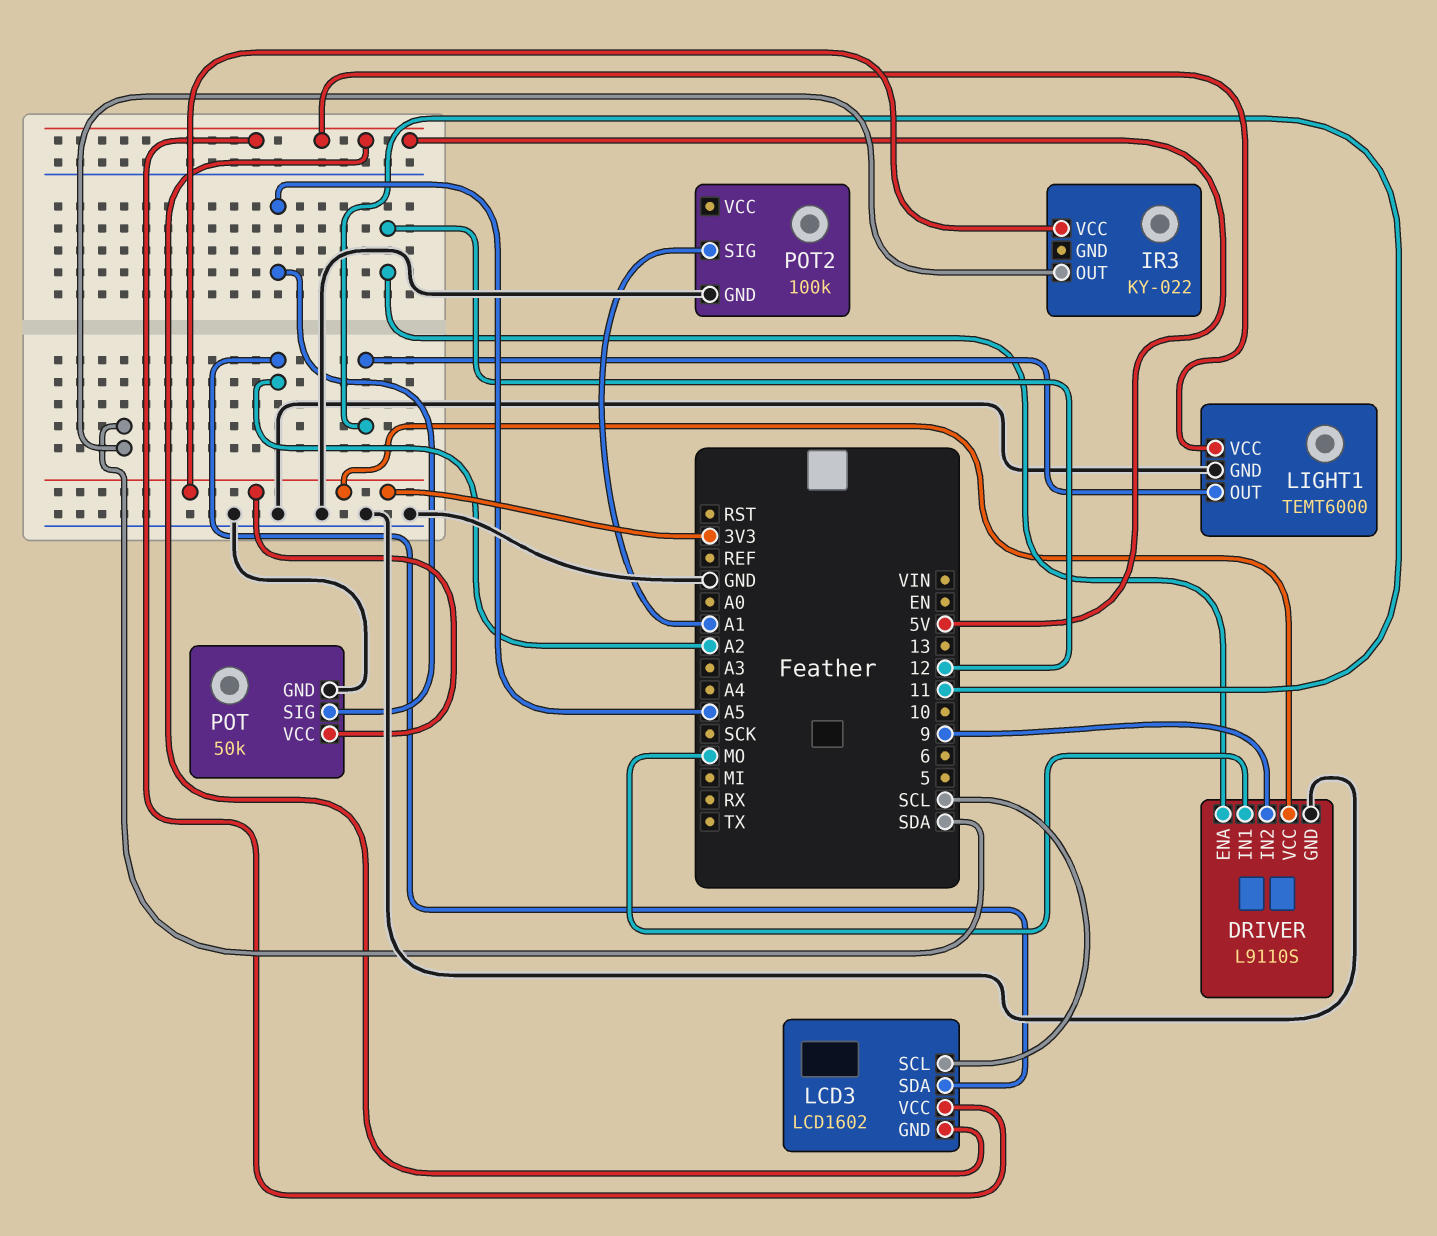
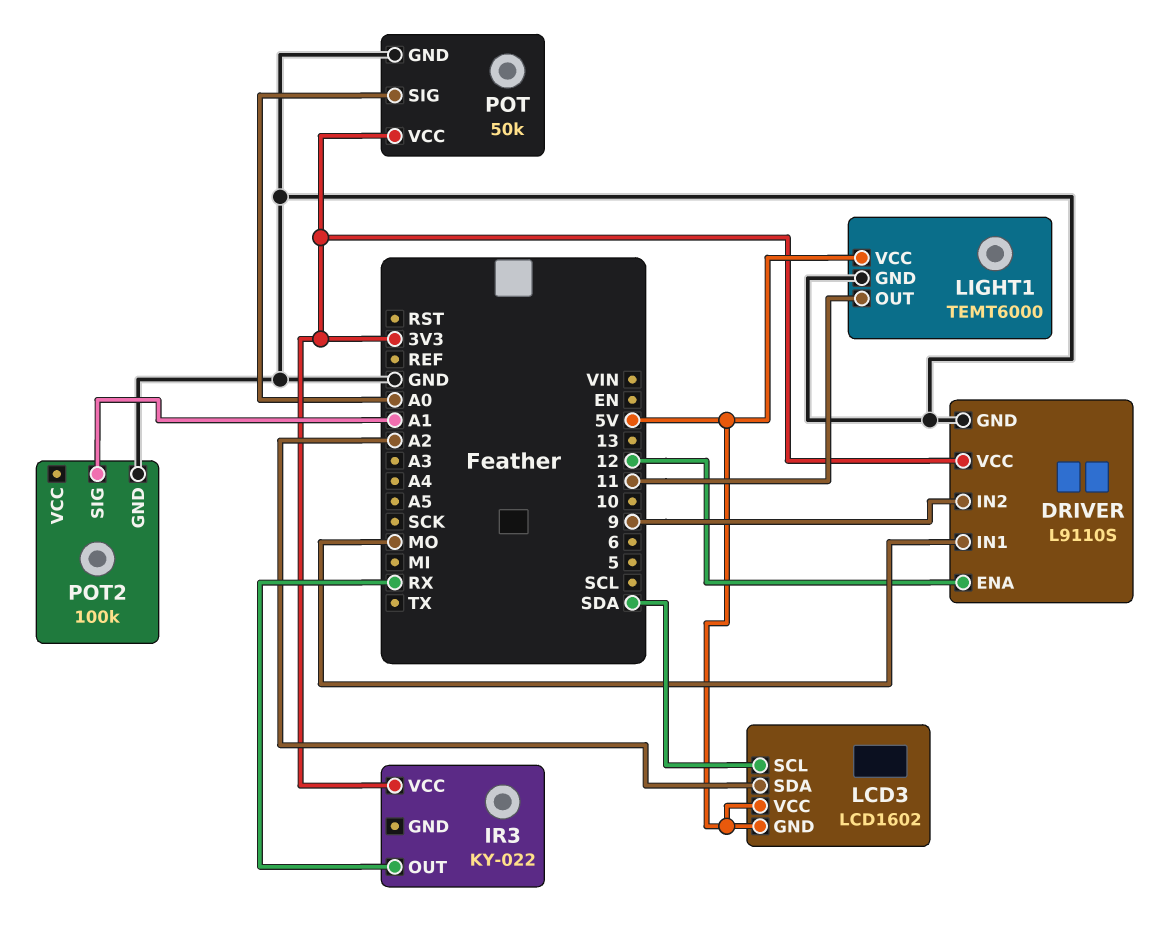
IR3 pin OUT: SDA -> RX
LCD3 pin SCL: SCL -> SDA
POT pin SIG: A5 -> A0

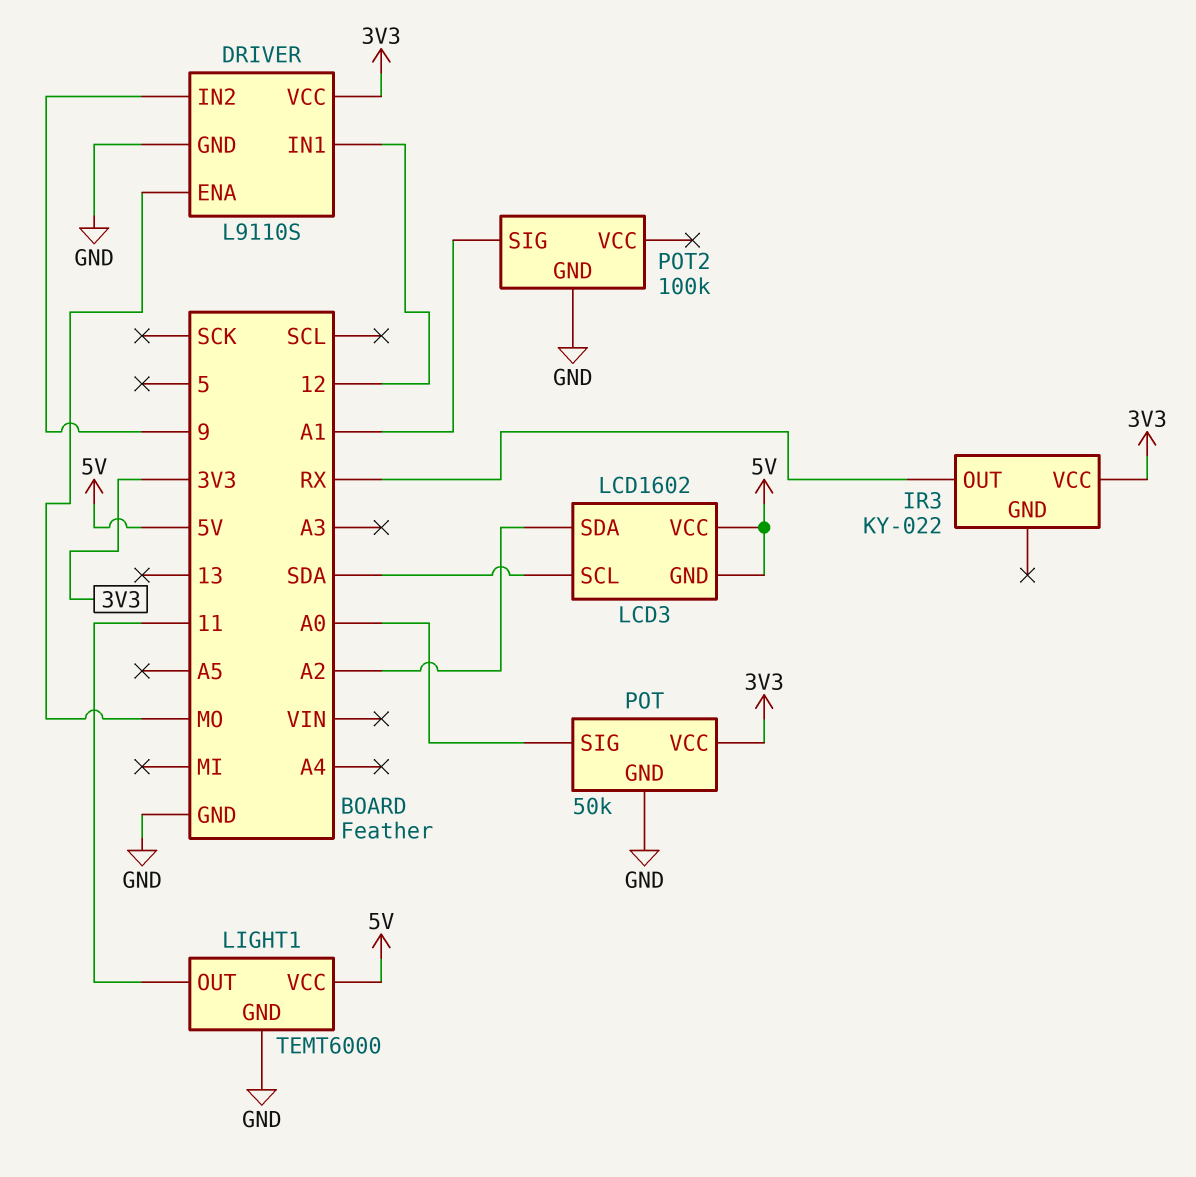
DRIVER pin ENA: 12 -> MO
DRIVER pin IN1: MO -> 12

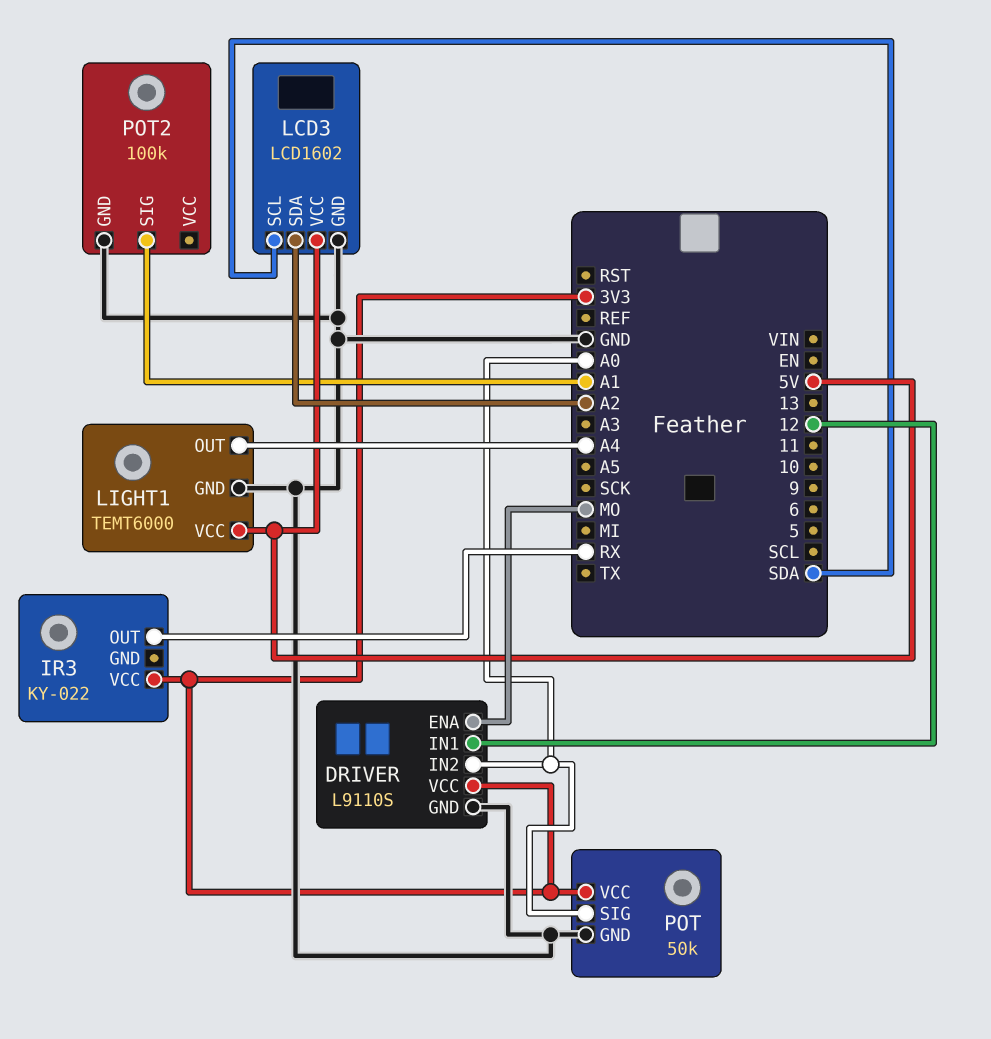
DRIVER pin IN2: 9 -> A0
LCD3 pin GND: 5V -> GND
LIGHT1 pin OUT: 11 -> A4

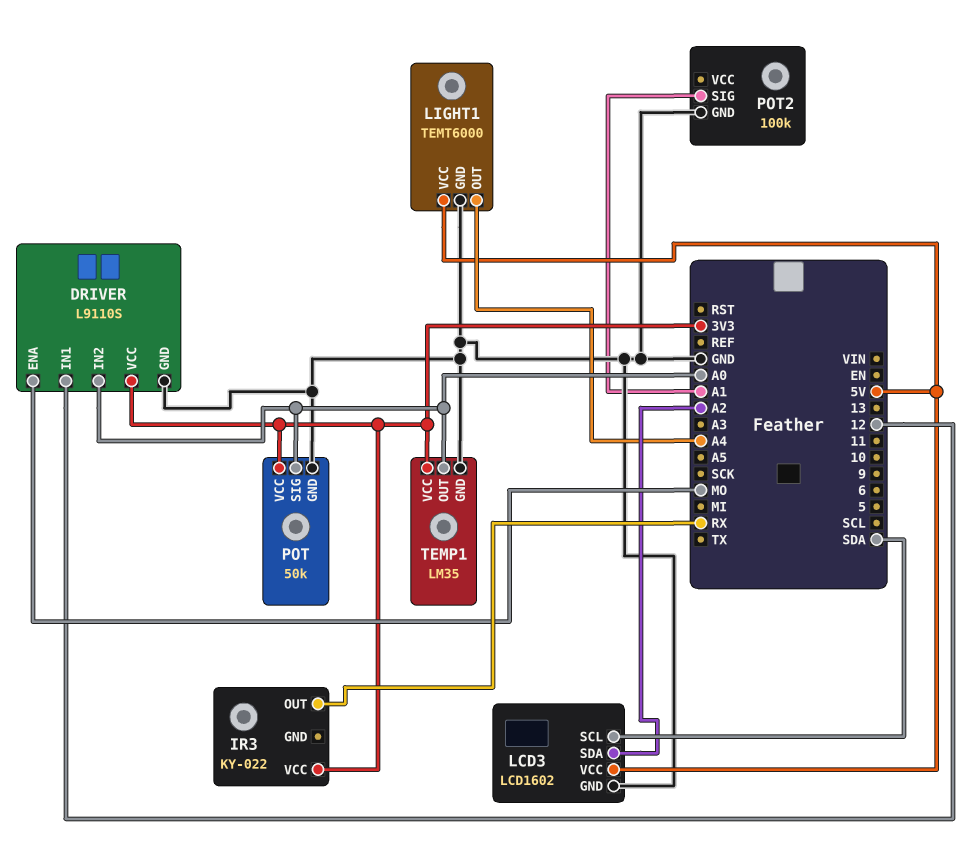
TEMP1: none -> LM35
TEMP1 pin GND: none -> GND
TEMP1 pin OUT: none -> A0
TEMP1 pin VCC: none -> 3V3

